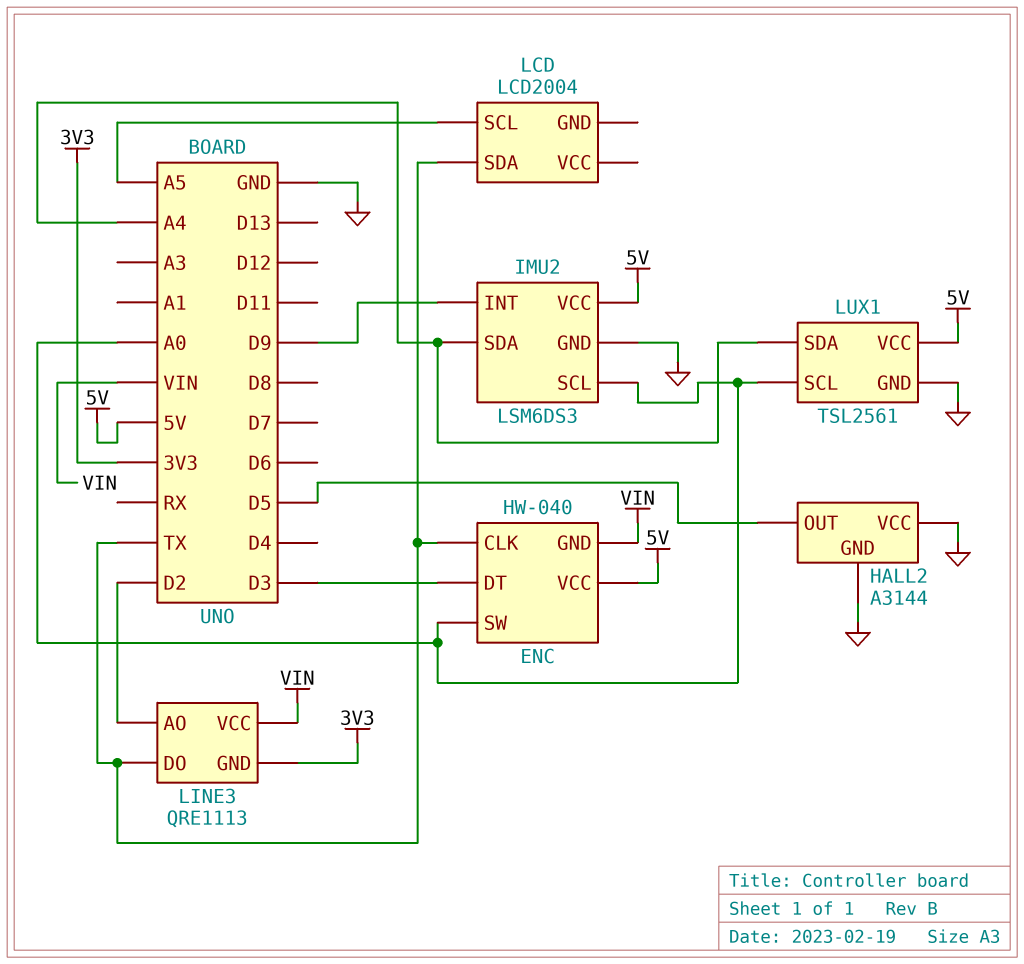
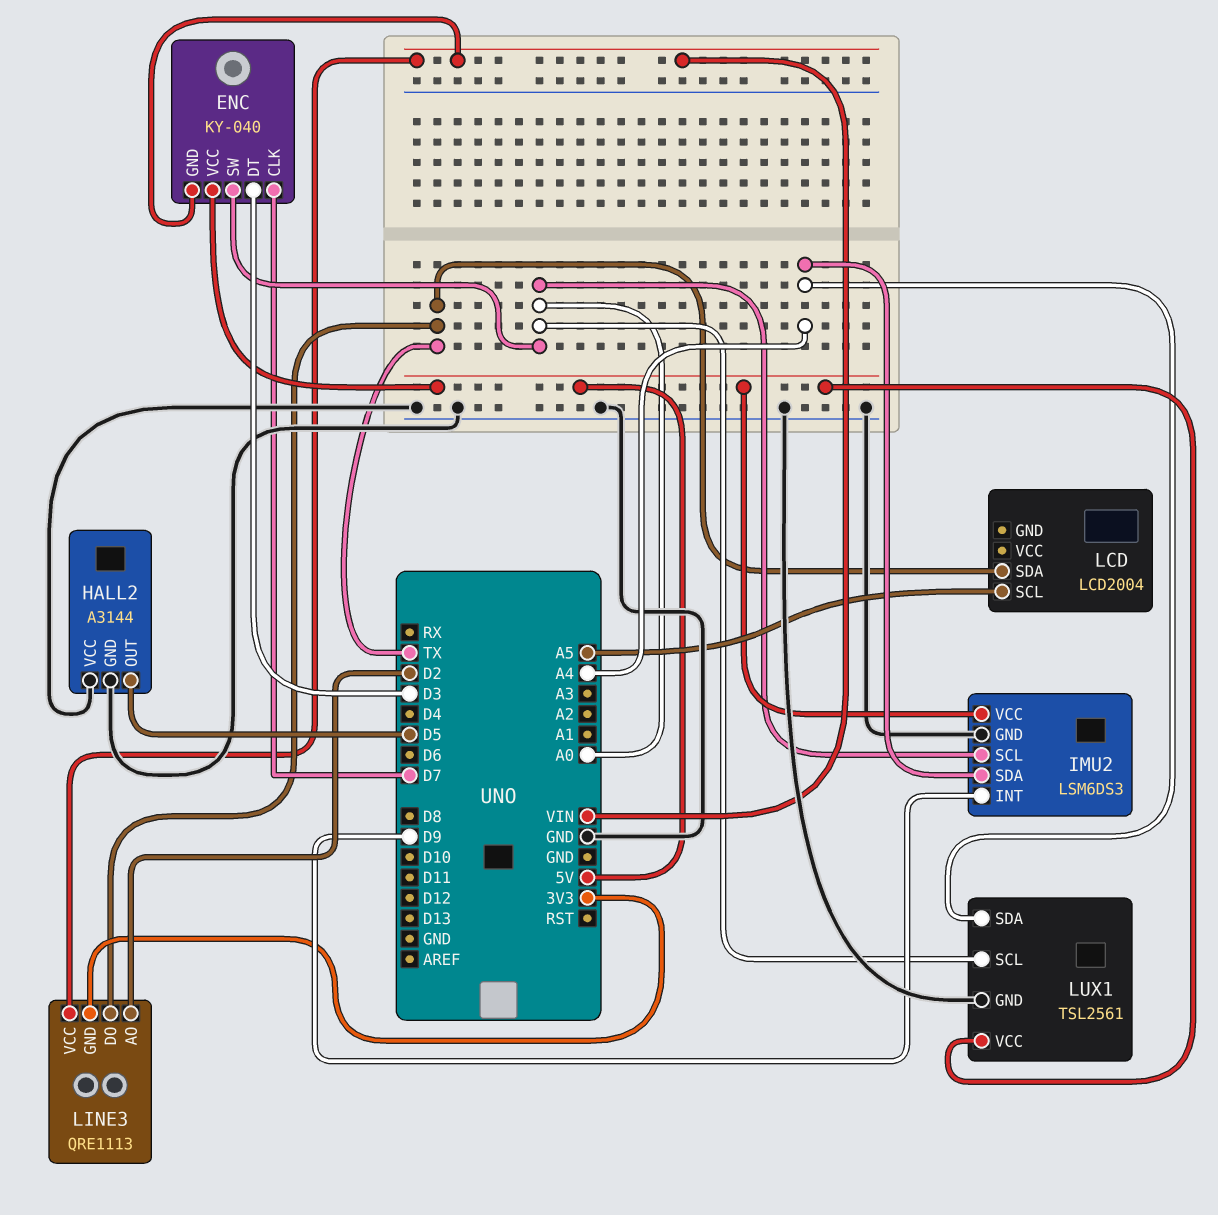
ENC: HW-040 -> KY-040
ENC pin CLK: TX -> D7

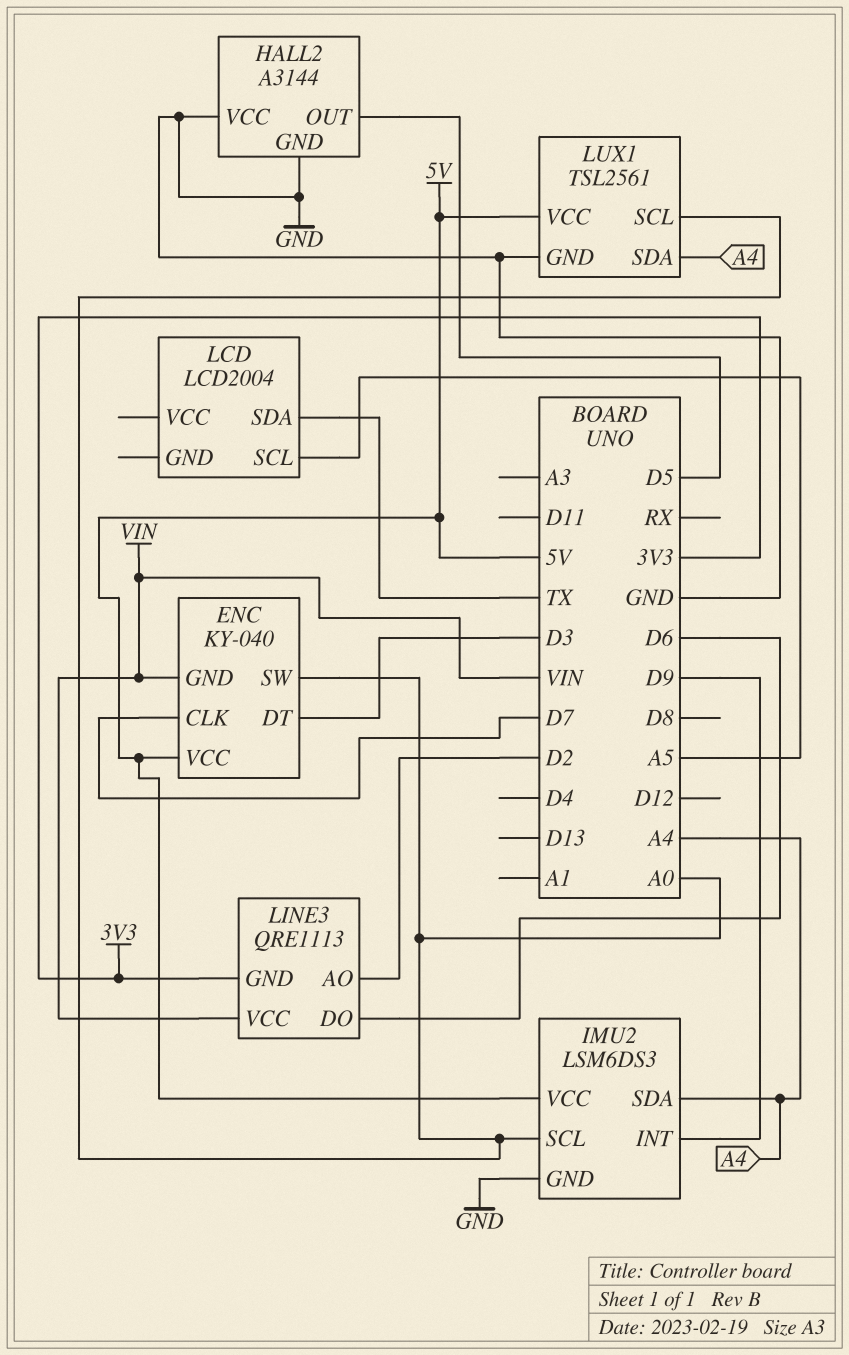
LINE3 pin DO: TX -> D6

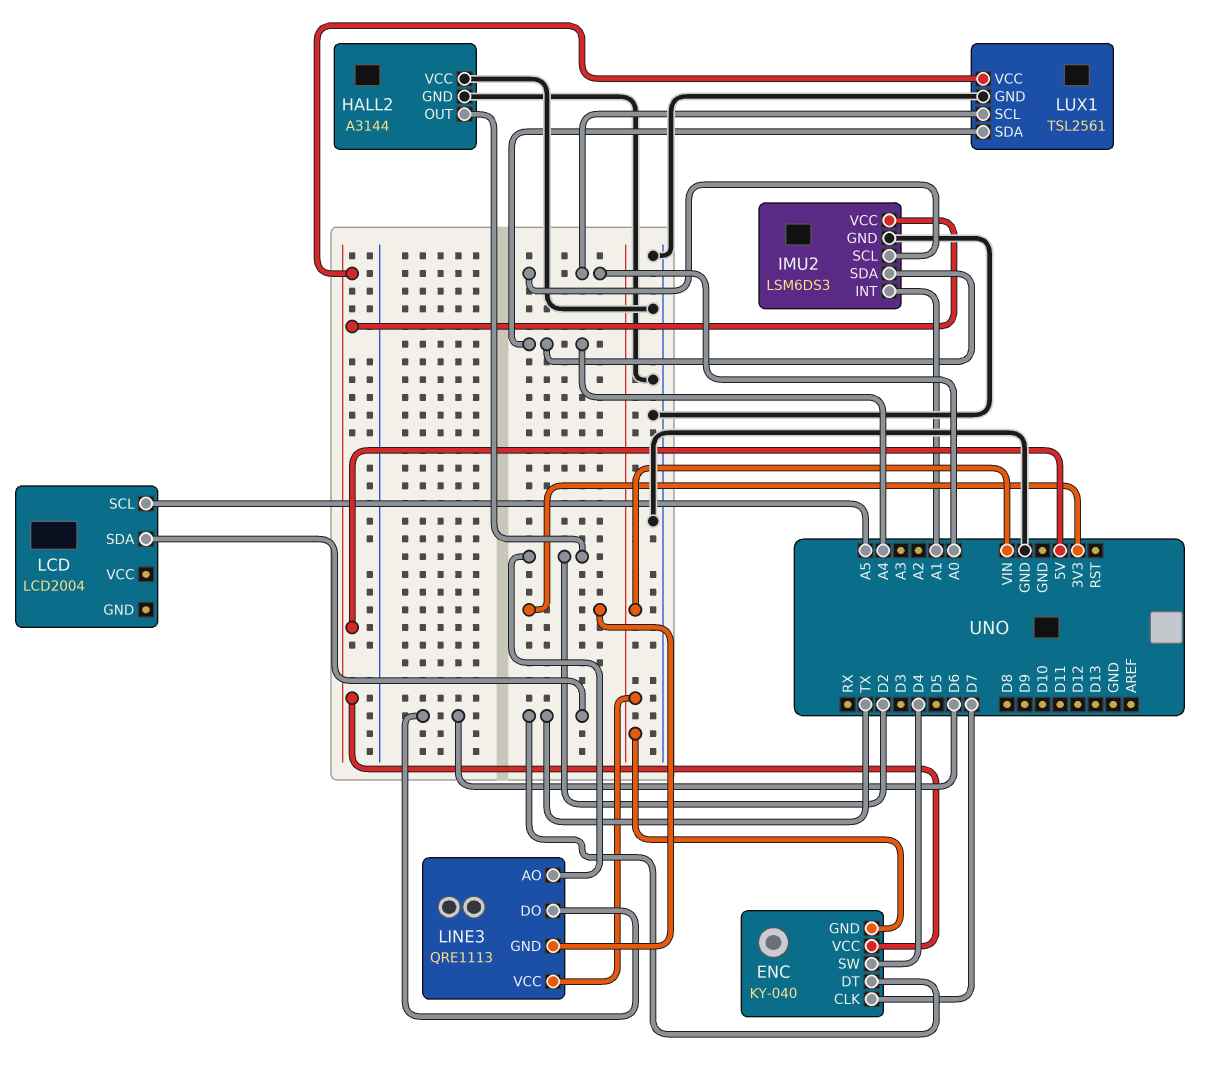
ENC pin DT: D3 -> TX
ENC pin SW: A0 -> D4
HALL2 pin OUT: D5 -> D2
IMU2 pin INT: D9 -> A1

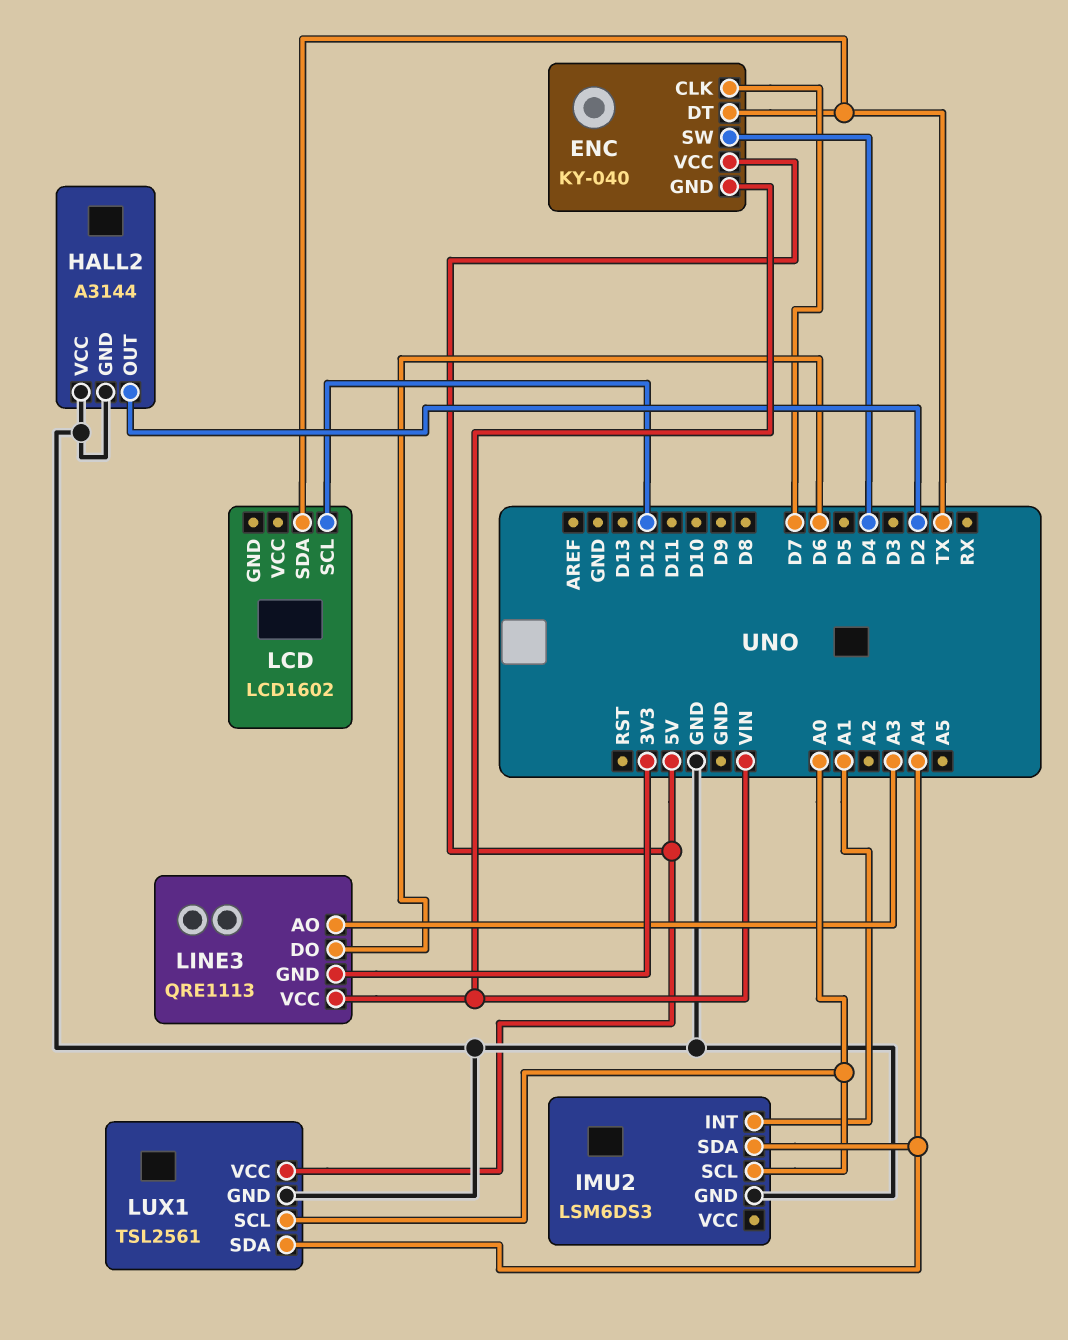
IMU2 pin VCC: 5V -> none
LCD: LCD2004 -> LCD1602
LCD pin SCL: A5 -> D12
LINE3 pin AO: D2 -> A3

